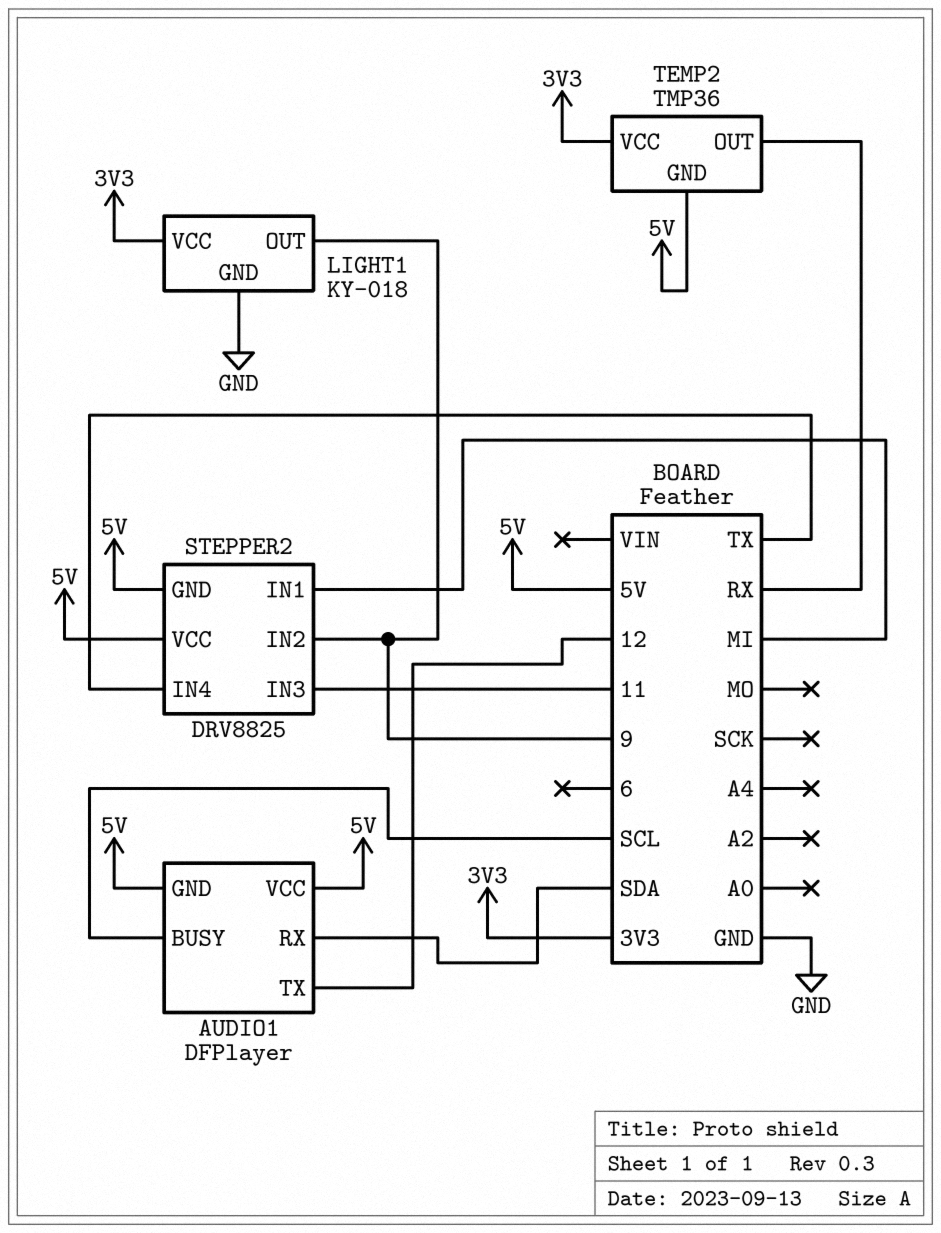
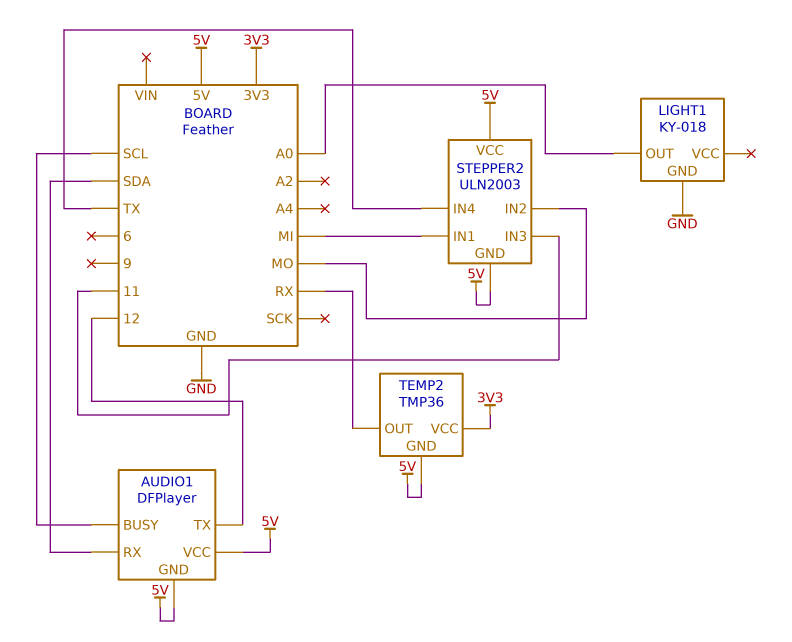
LIGHT1 pin OUT: 9 -> A0
LIGHT1 pin VCC: 3V3 -> none
STEPPER2: DRV8825 -> ULN2003
STEPPER2 pin IN2: 9 -> MO

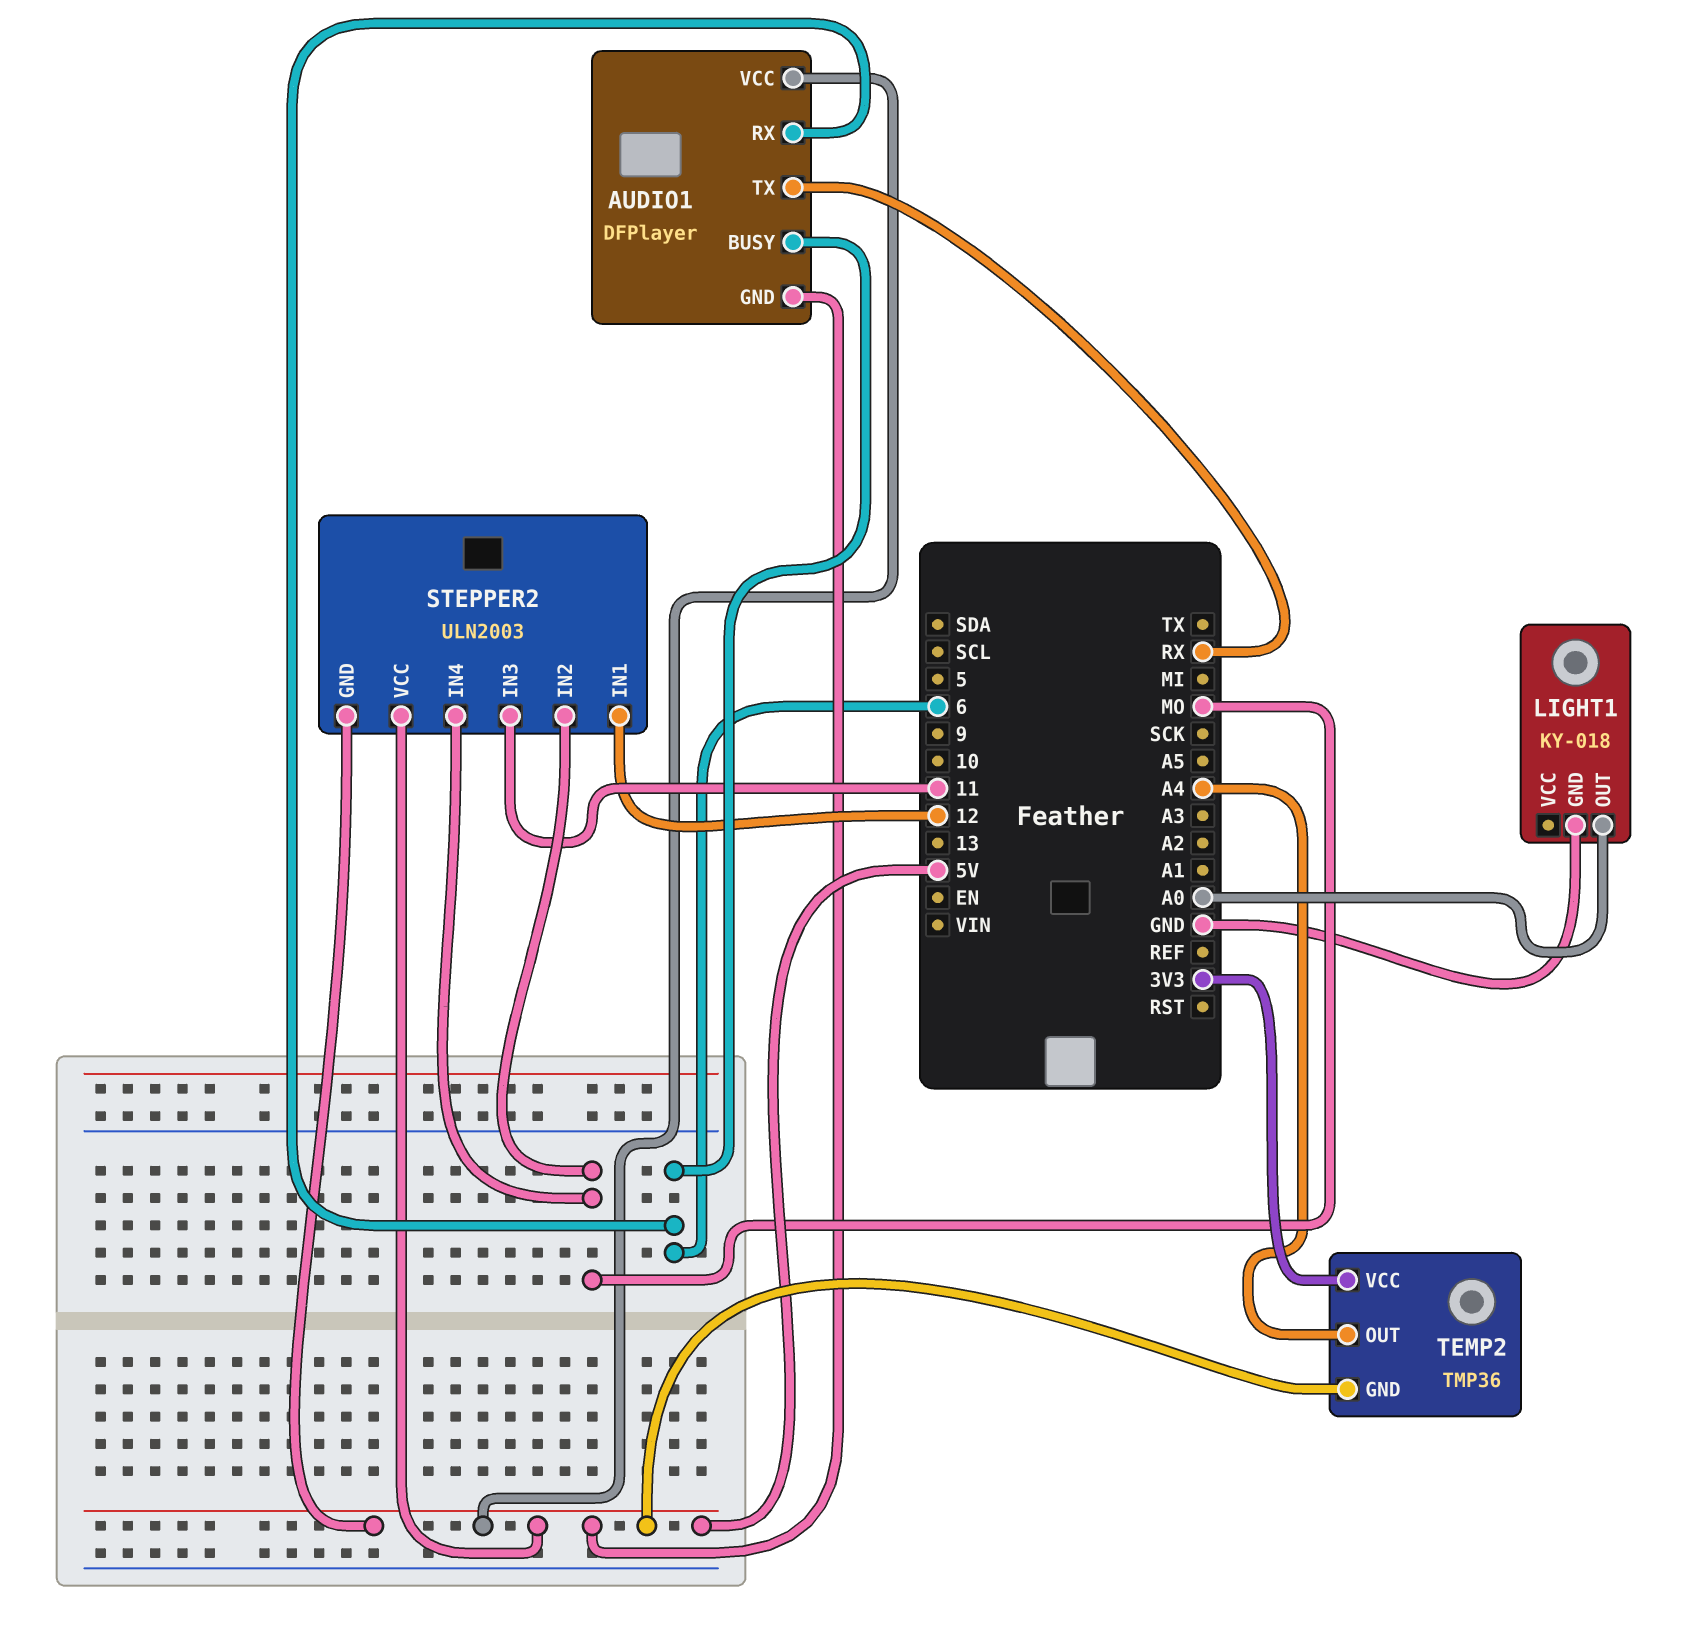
AUDIO1 pin BUSY: SCL -> 6
AUDIO1 pin RX: SDA -> 6
AUDIO1 pin TX: 12 -> RX
STEPPER2 pin IN1: MI -> 12
STEPPER2 pin IN4: TX -> MO
TEMP2 pin OUT: RX -> A4

